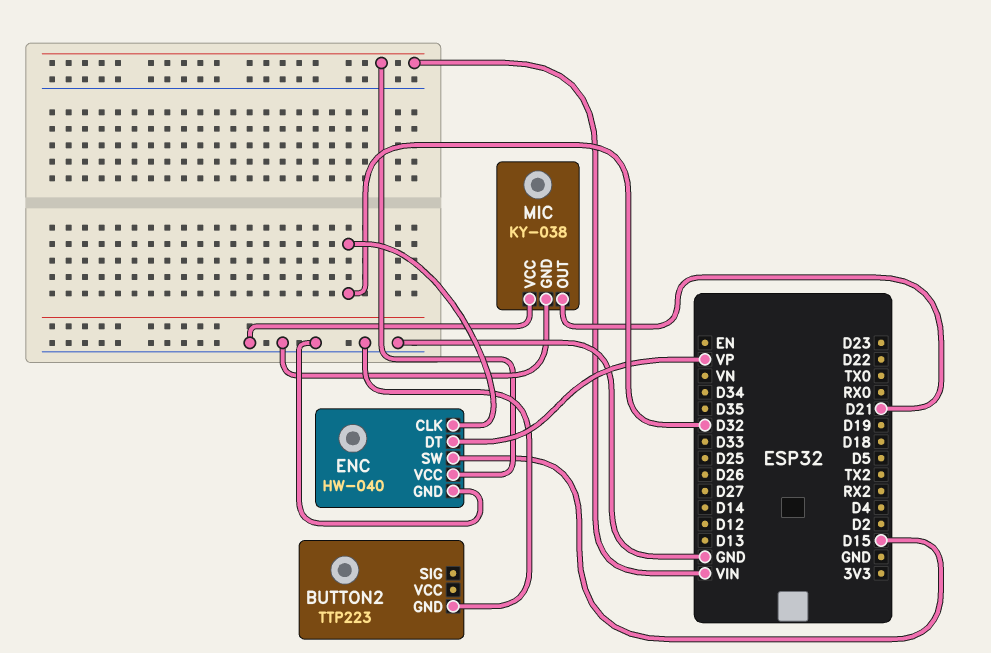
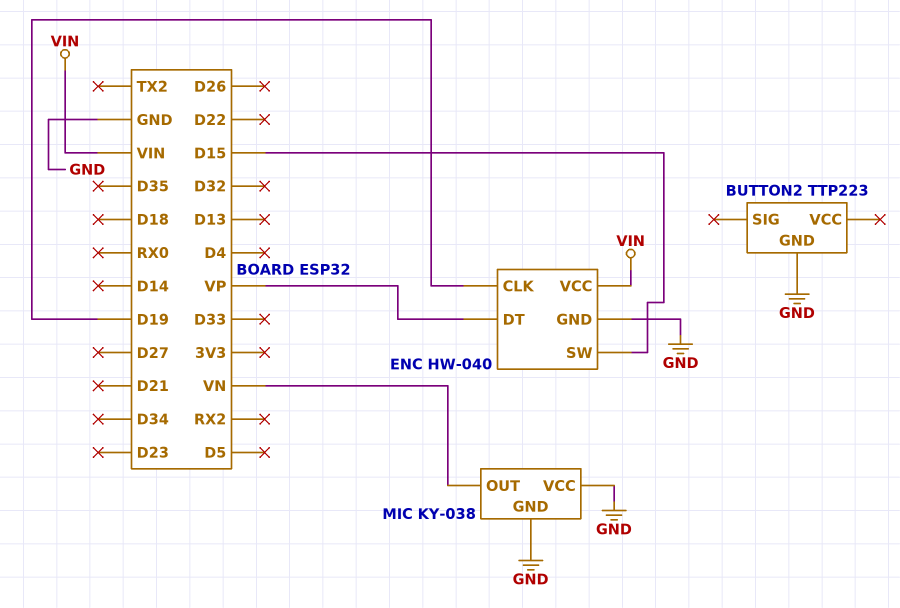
ENC pin CLK: D32 -> D19
MIC pin OUT: D21 -> VN

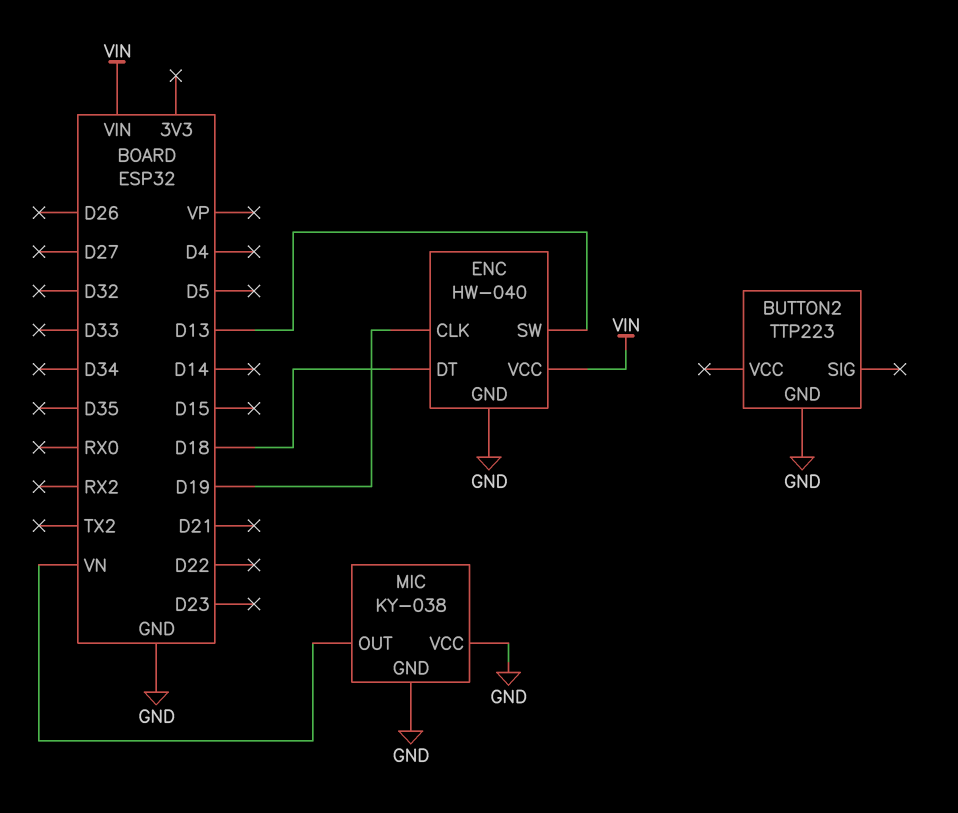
ENC pin DT: VP -> D18
ENC pin SW: D15 -> D13

